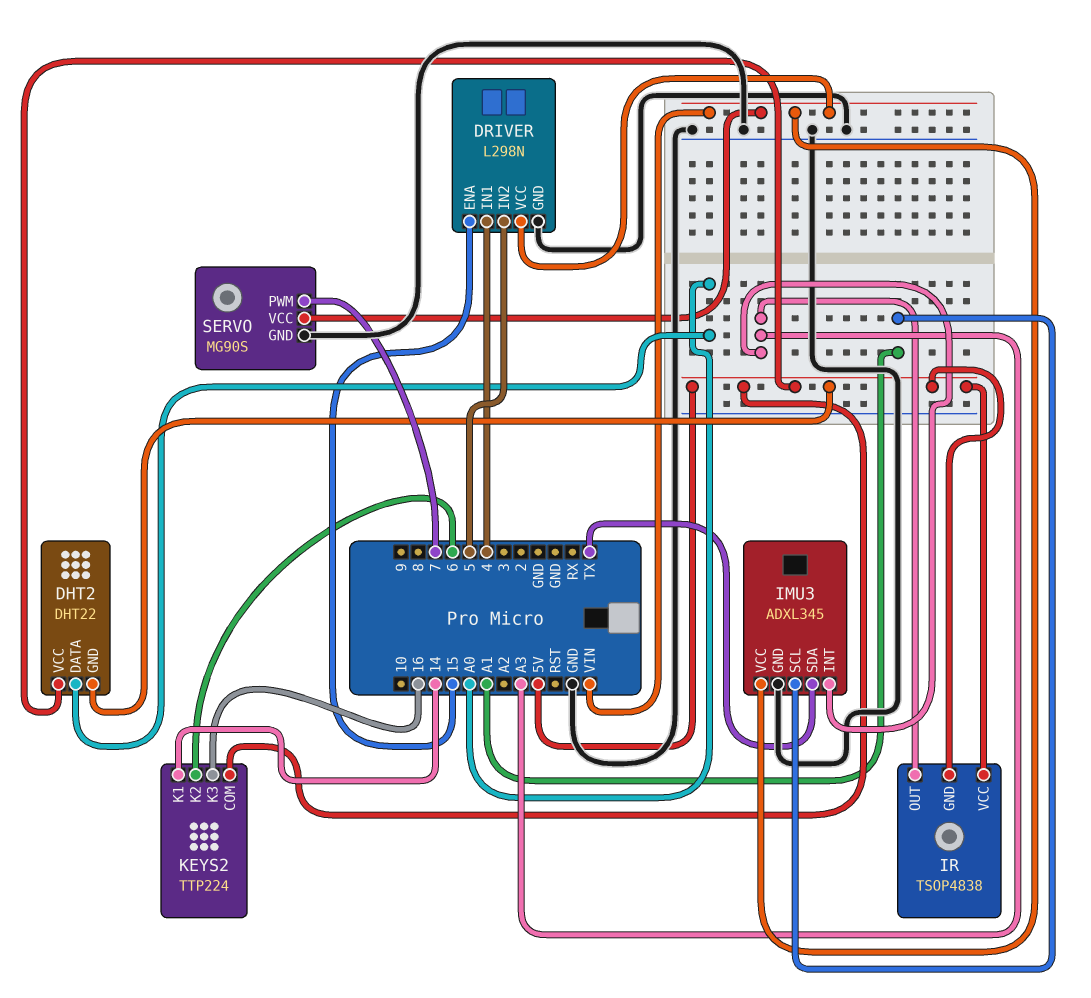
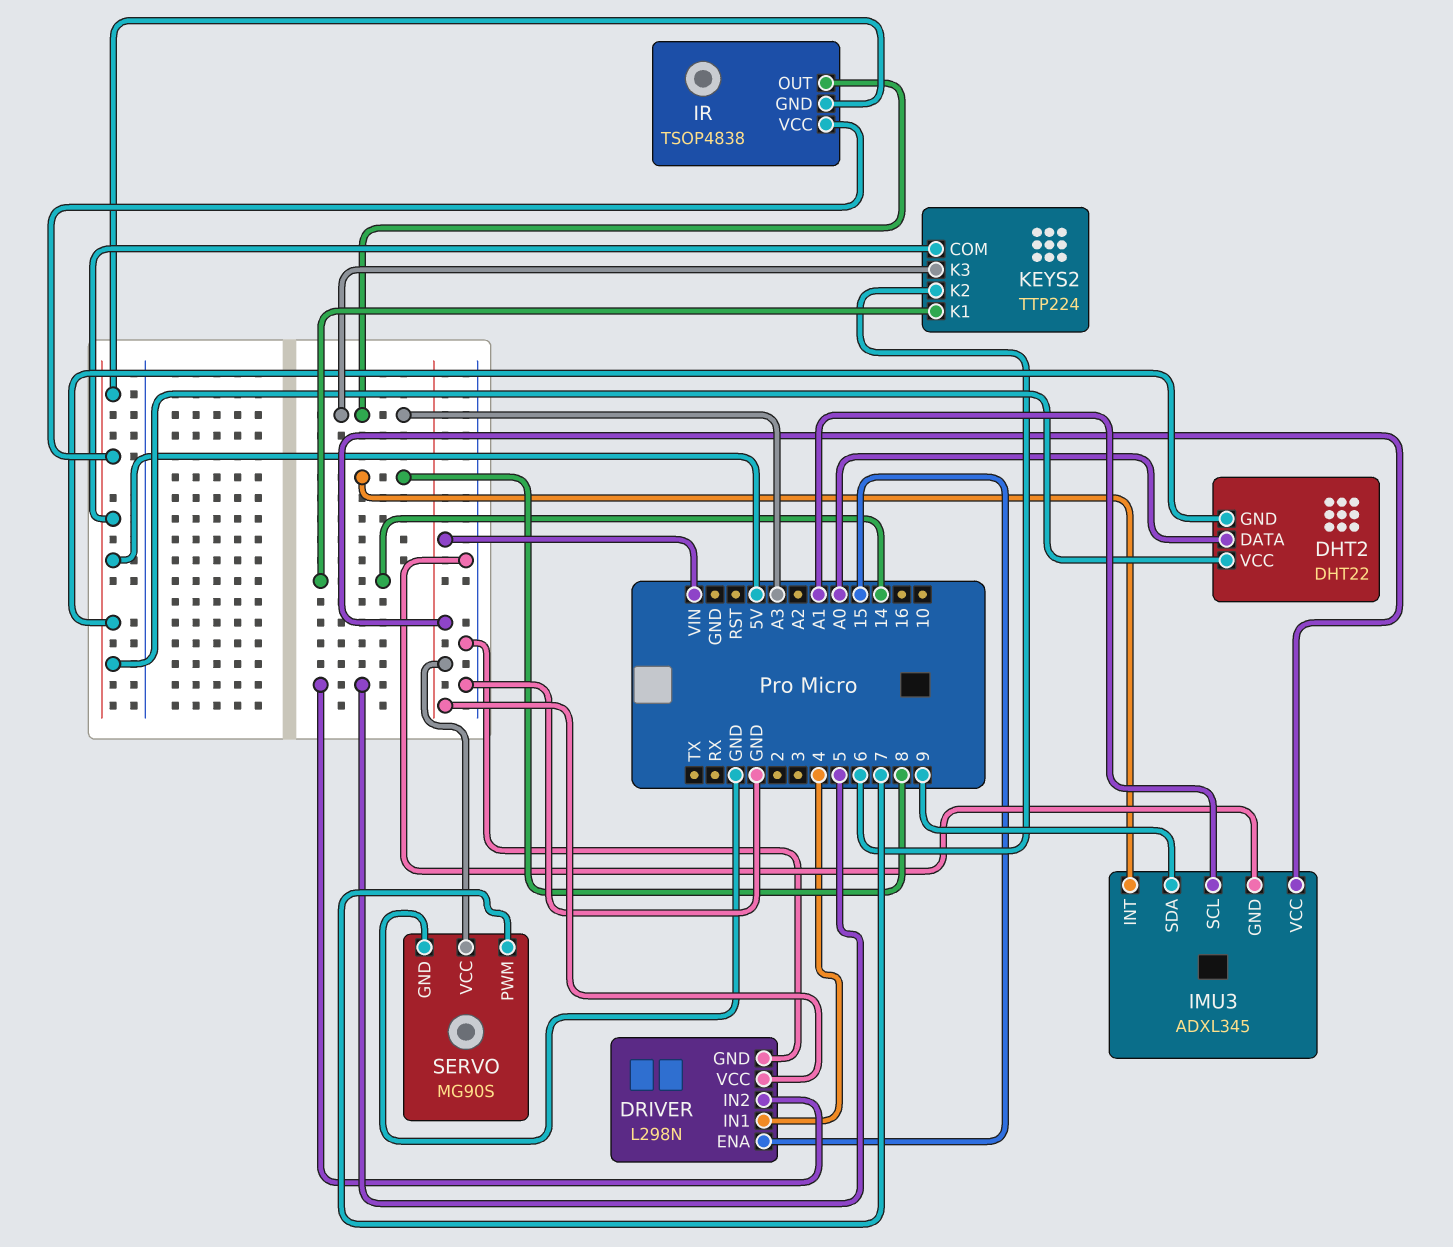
IMU3 pin INT: A3 -> 8
IMU3 pin SDA: TX -> 9
KEYS2 pin K3: 16 -> A3

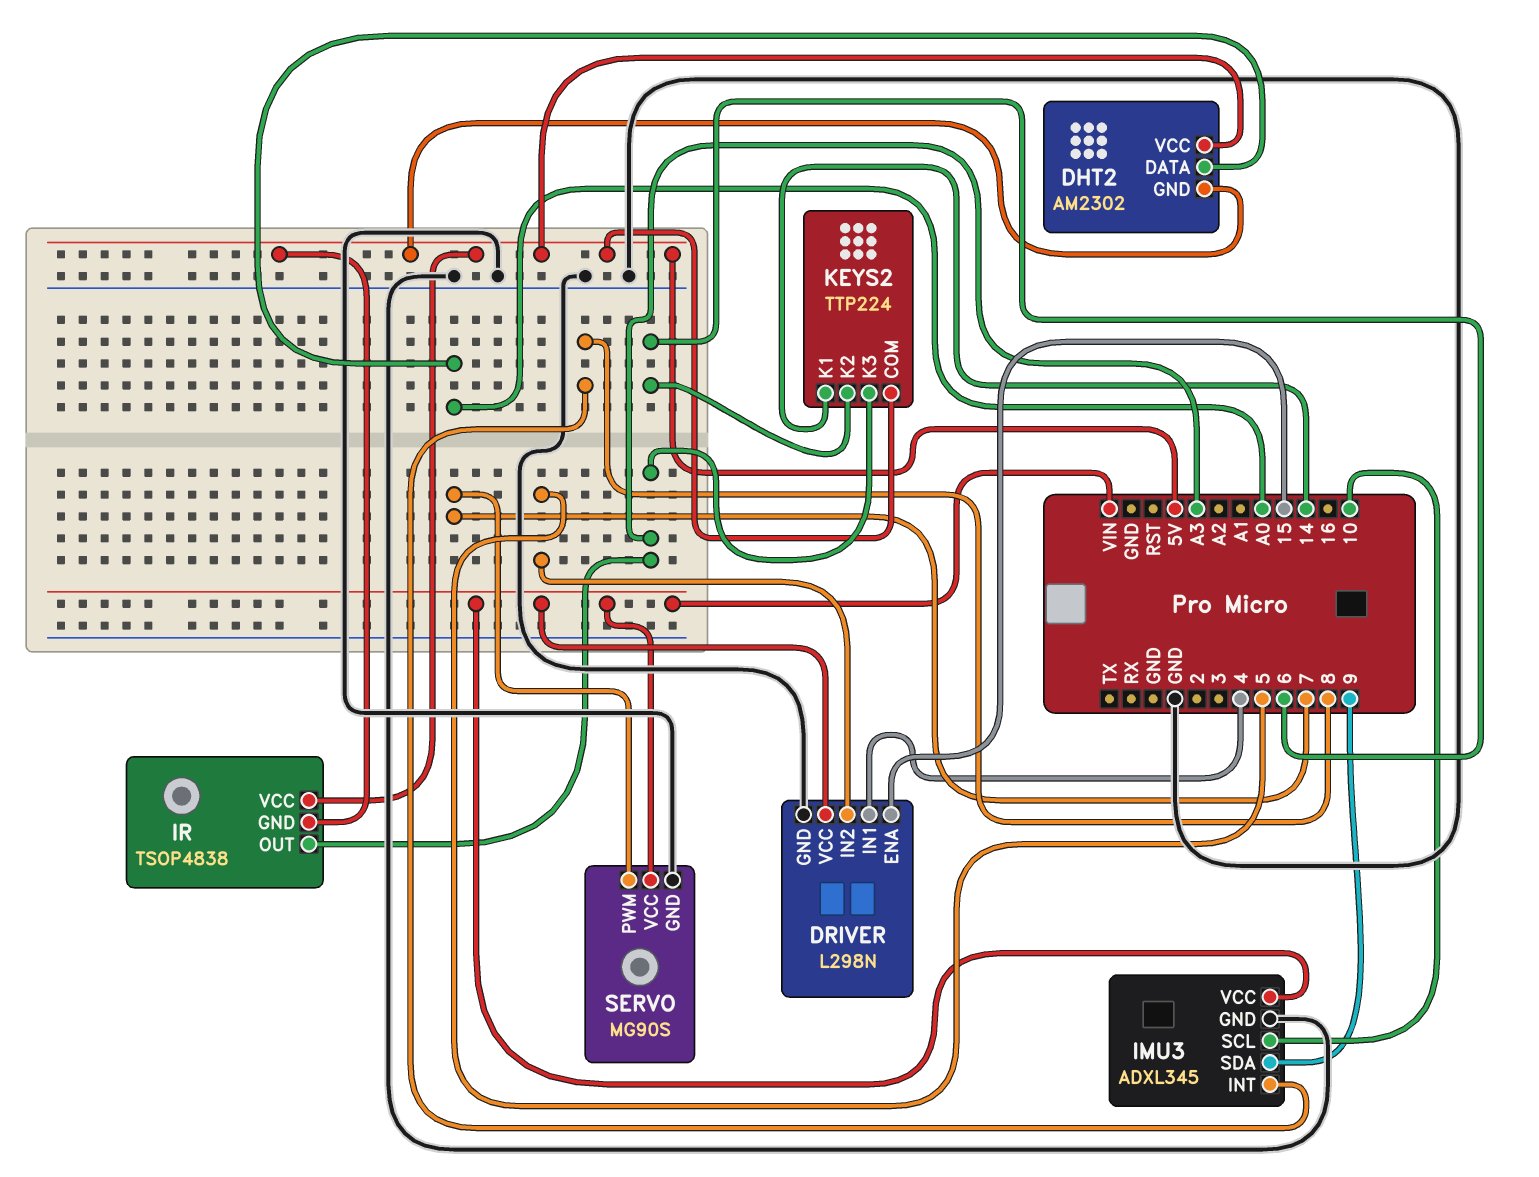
DHT2: DHT22 -> AM2302
IMU3 pin SCL: A1 -> 10

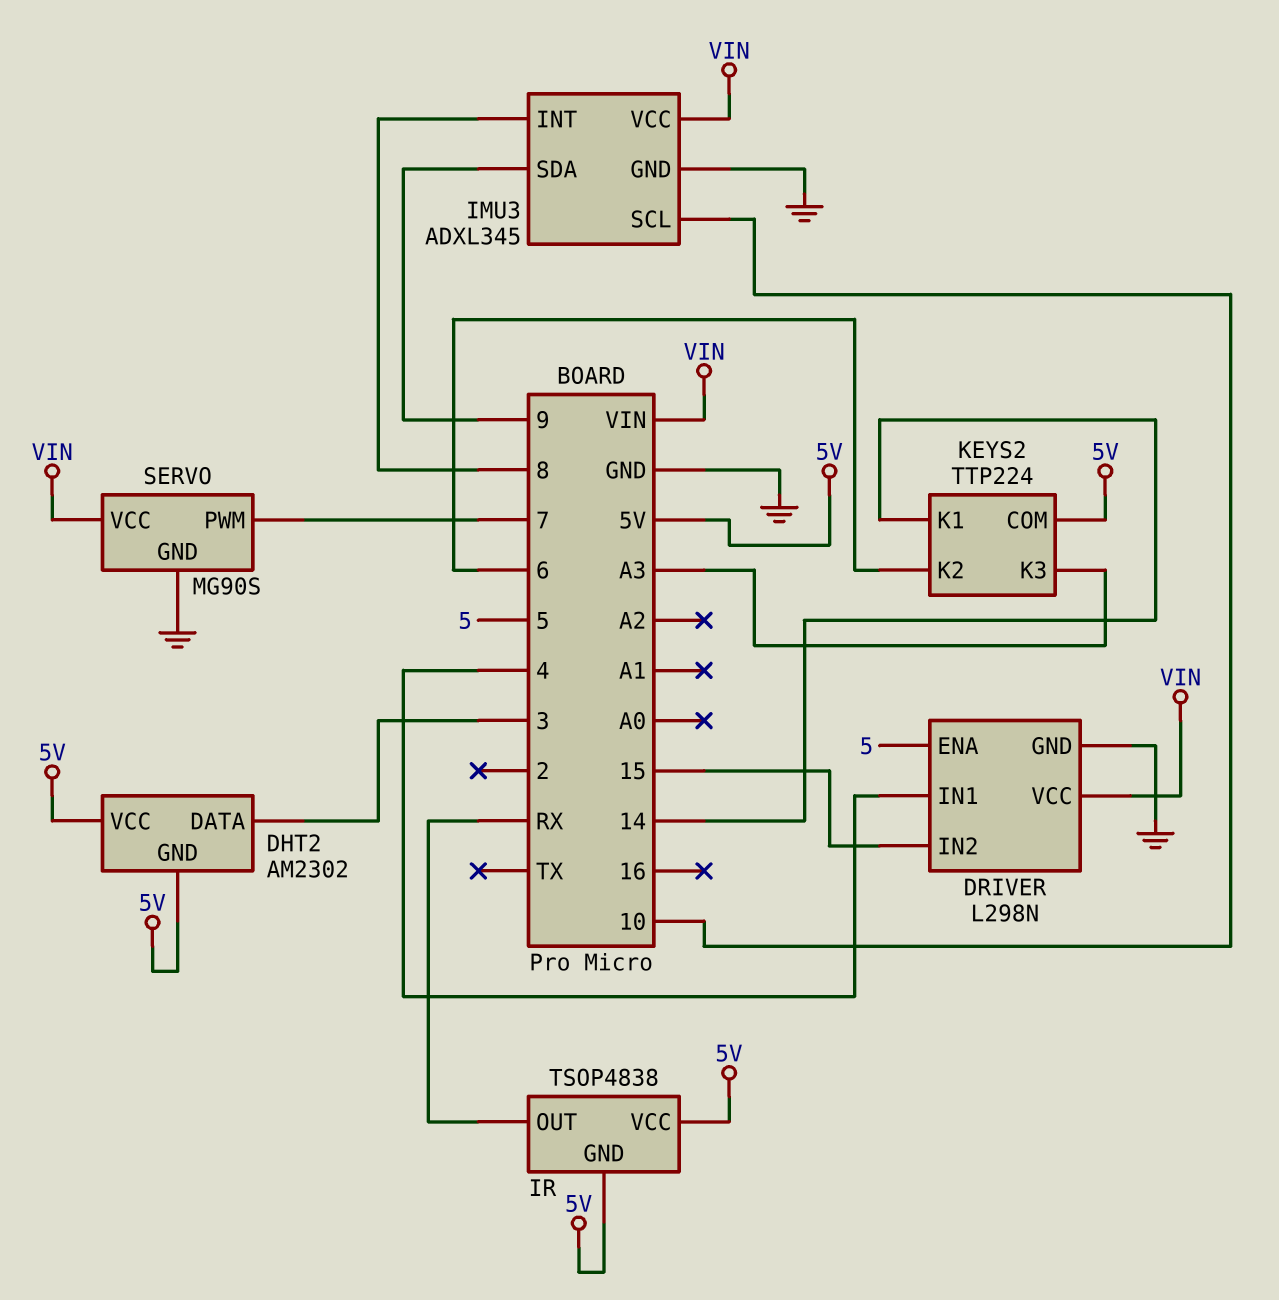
DHT2 pin DATA: A0 -> 3
DRIVER pin ENA: 15 -> 5
DRIVER pin IN2: 5 -> 15
IR pin OUT: A3 -> RX

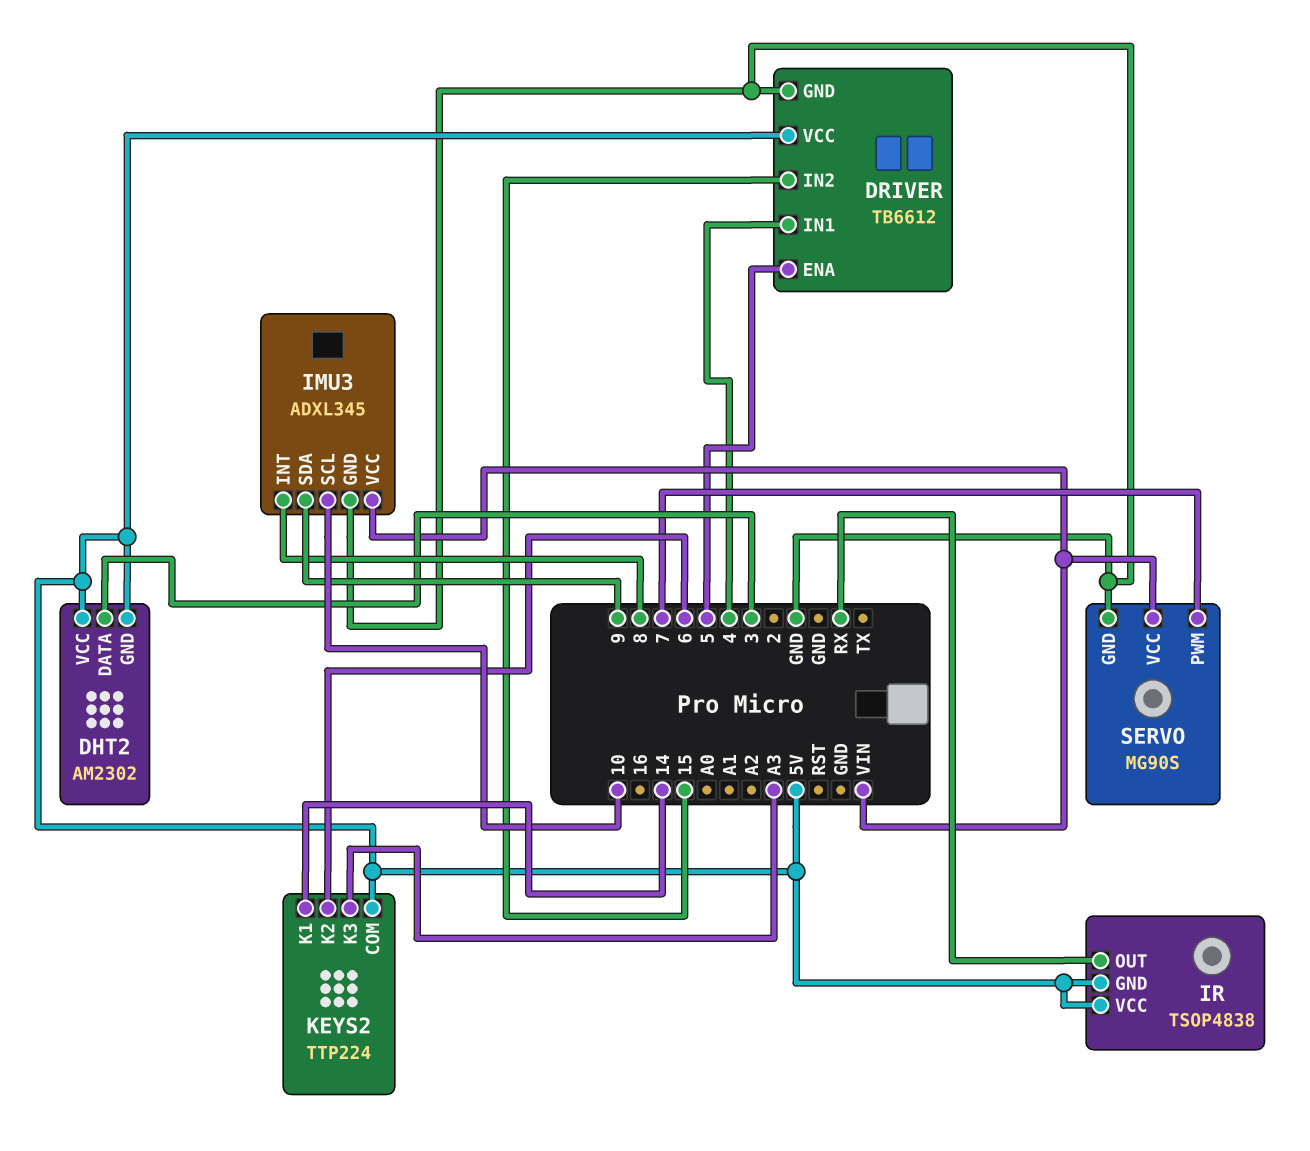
DRIVER: L298N -> TB6612
DRIVER pin VCC: VIN -> 5V

